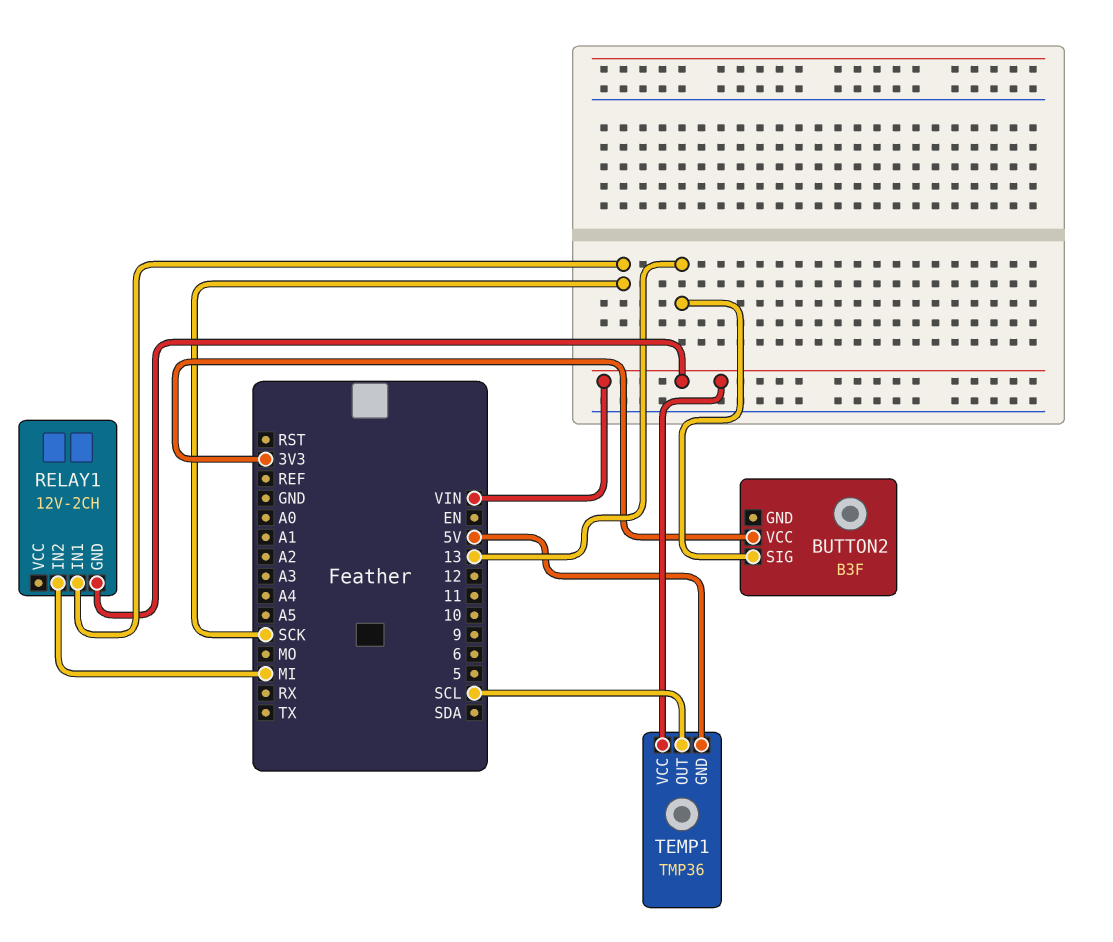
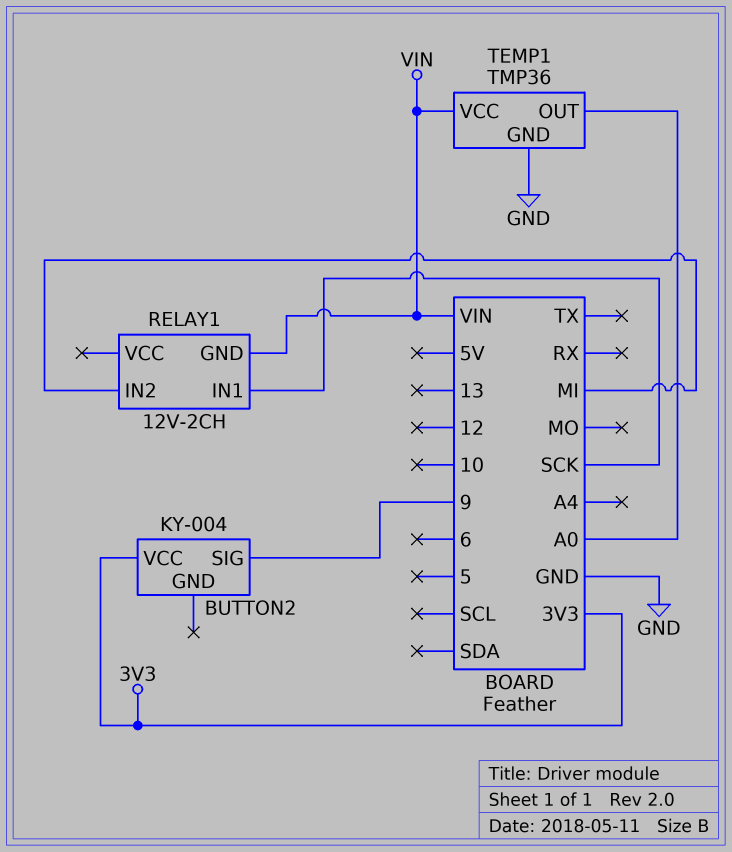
BUTTON2: B3F -> KY-004
BUTTON2 pin SIG: 13 -> 9
TEMP1 pin GND: 5V -> GND
TEMP1 pin OUT: SCL -> A0

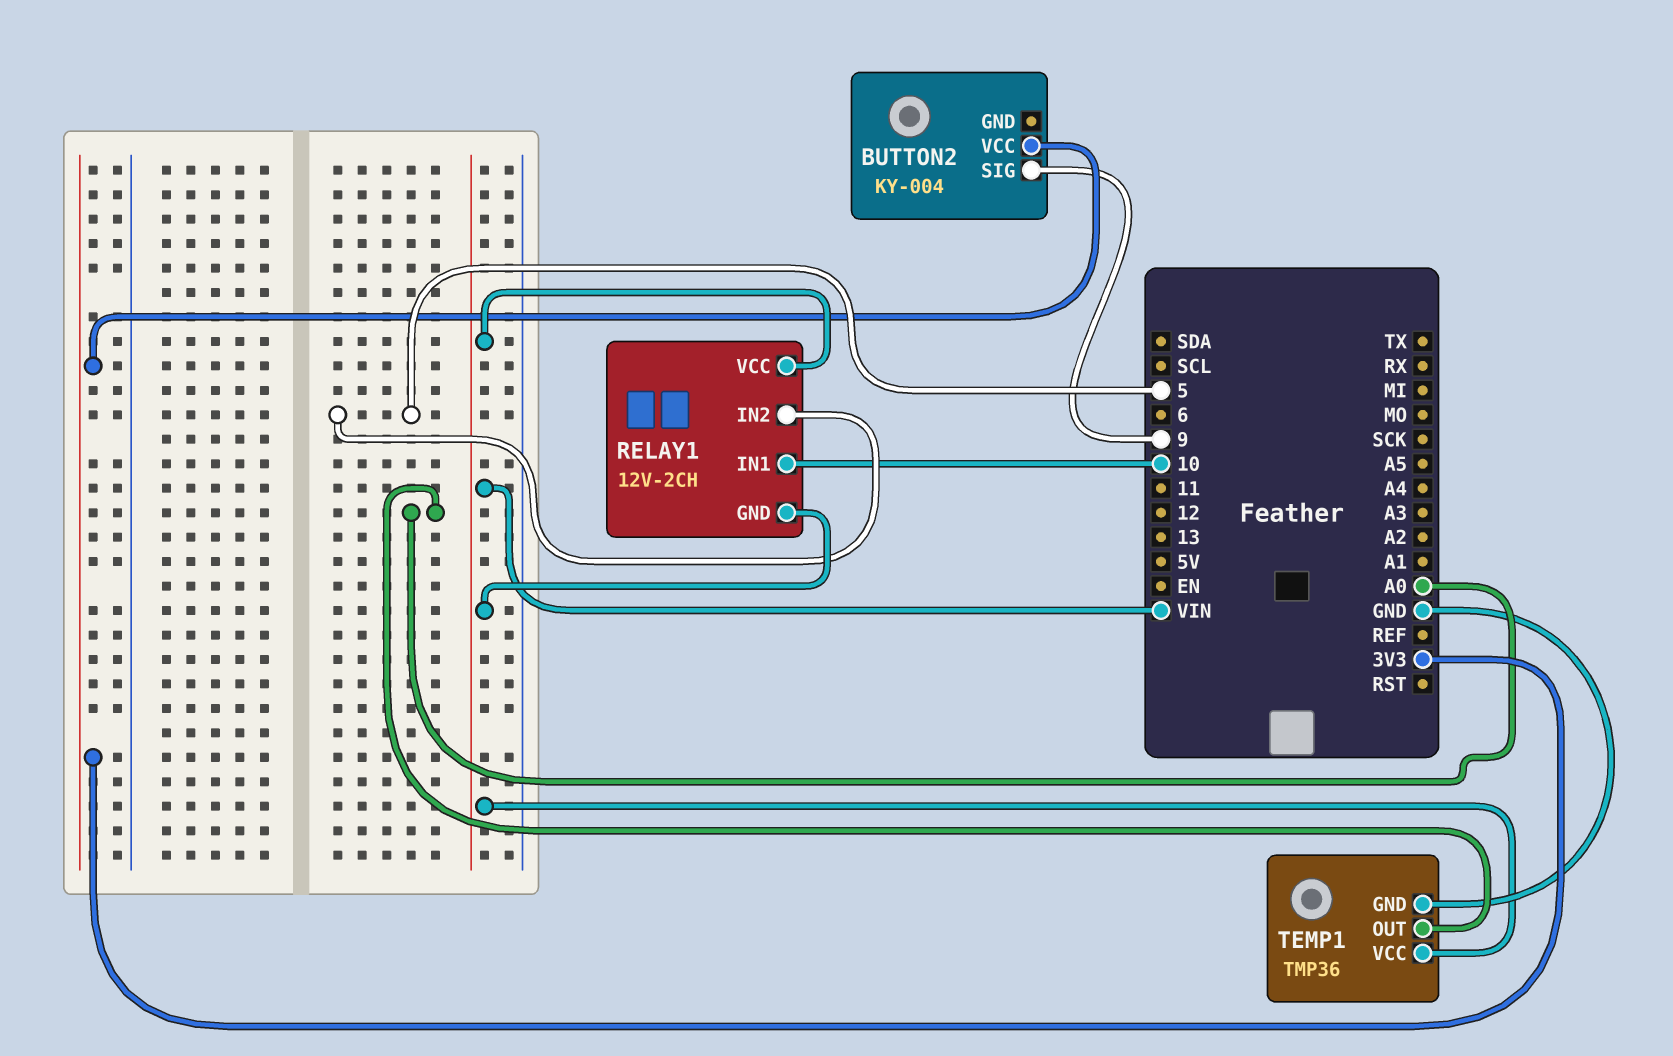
RELAY1 pin IN1: SCK -> 10
RELAY1 pin IN2: MI -> 5
RELAY1 pin VCC: none -> VIN

